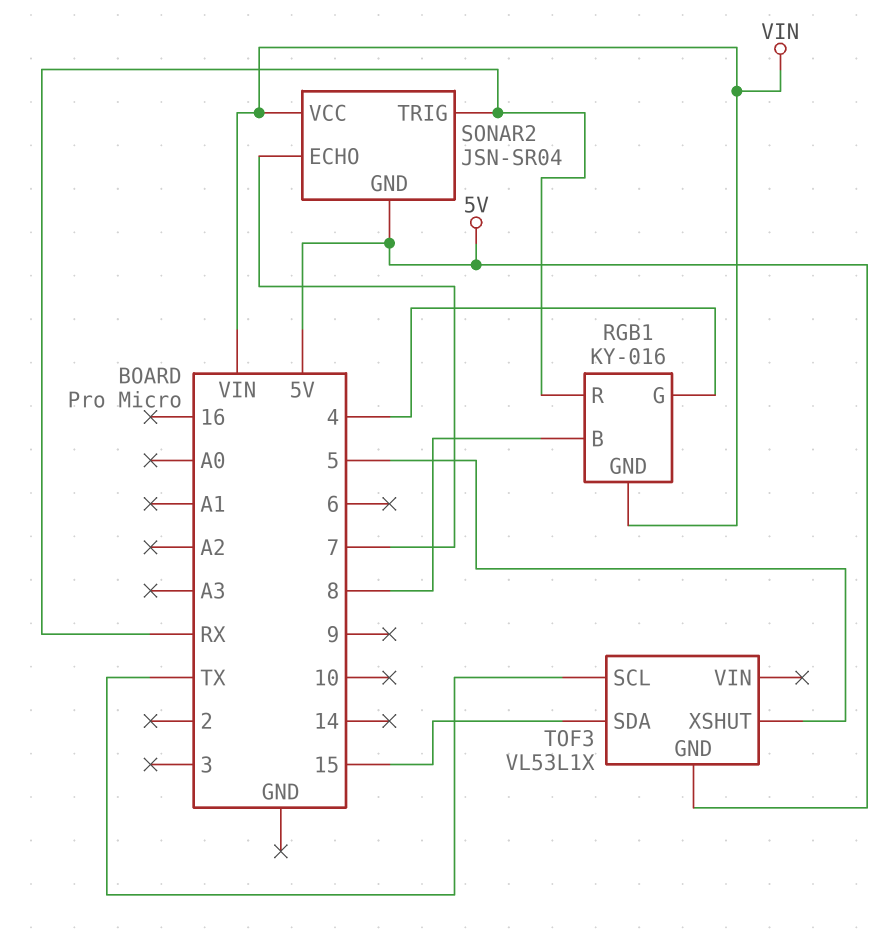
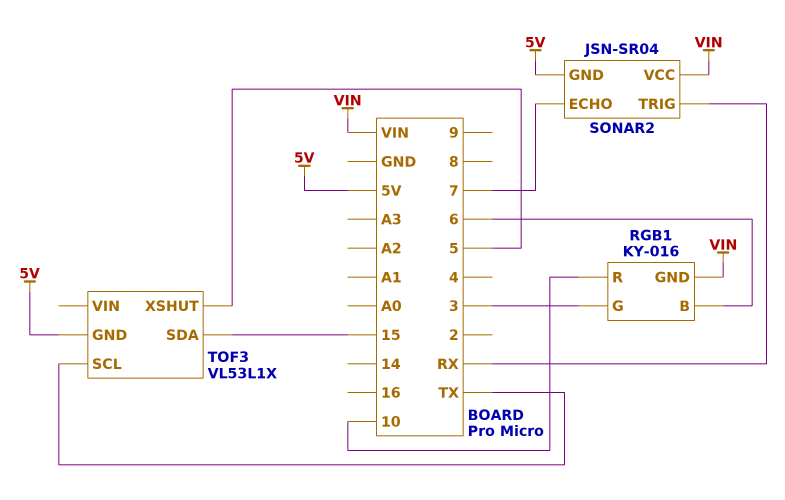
RGB1 pin B: 8 -> 6
RGB1 pin G: 4 -> 3
RGB1 pin R: RX -> 10

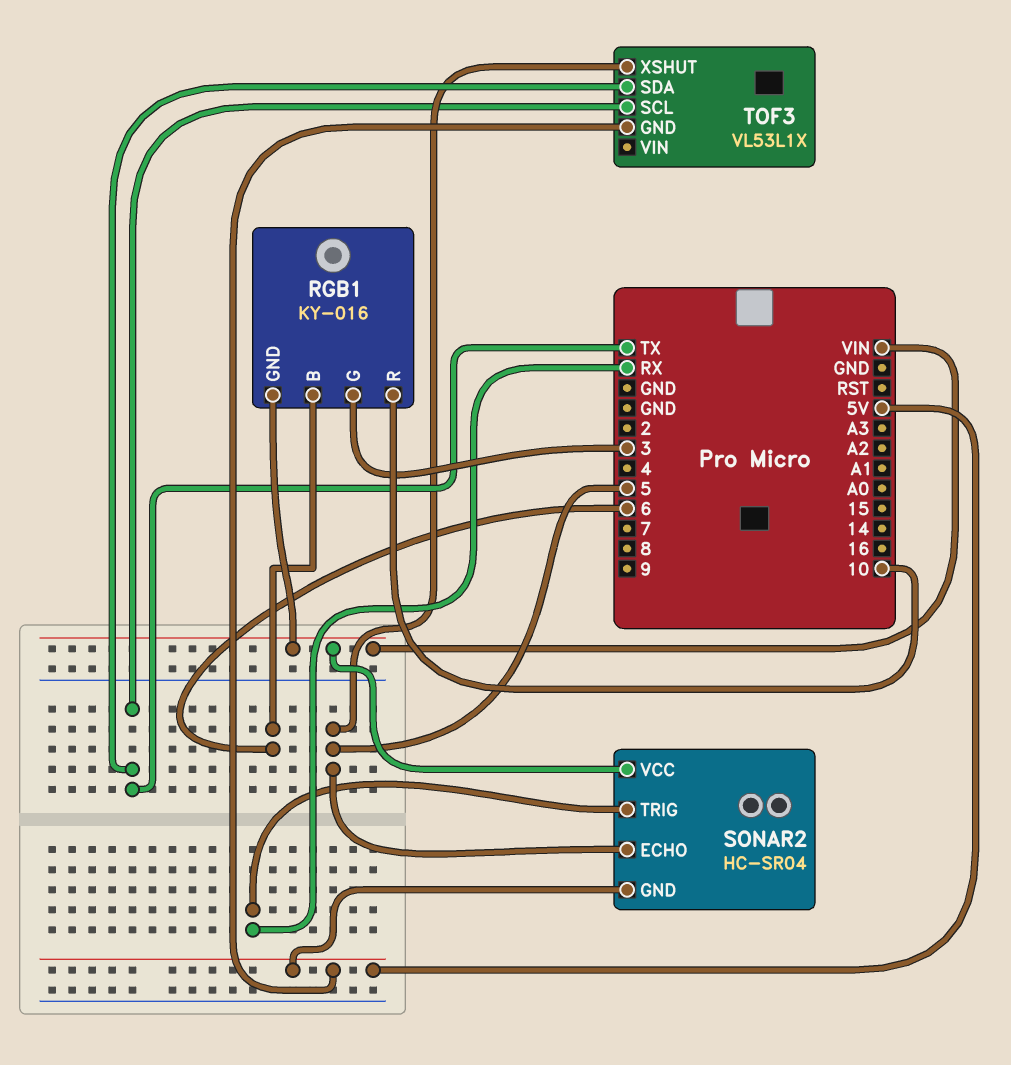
SONAR2: JSN-SR04 -> HC-SR04
SONAR2 pin ECHO: 7 -> 5
TOF3 pin SDA: 15 -> TX

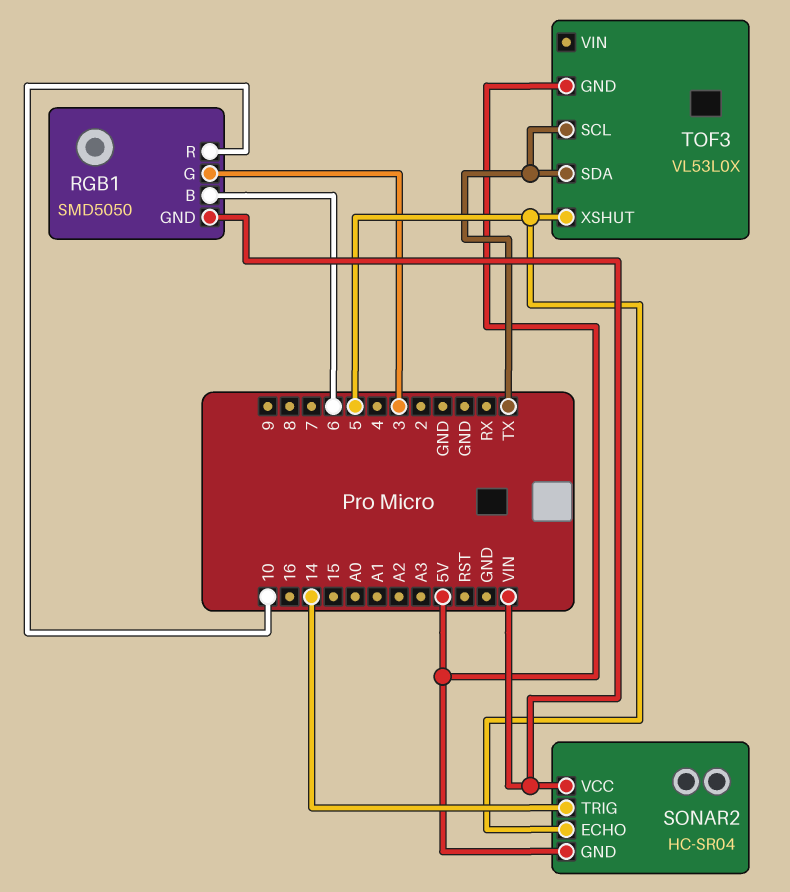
RGB1: KY-016 -> SMD5050
SONAR2 pin TRIG: RX -> 14
TOF3: VL53L1X -> VL53L0X

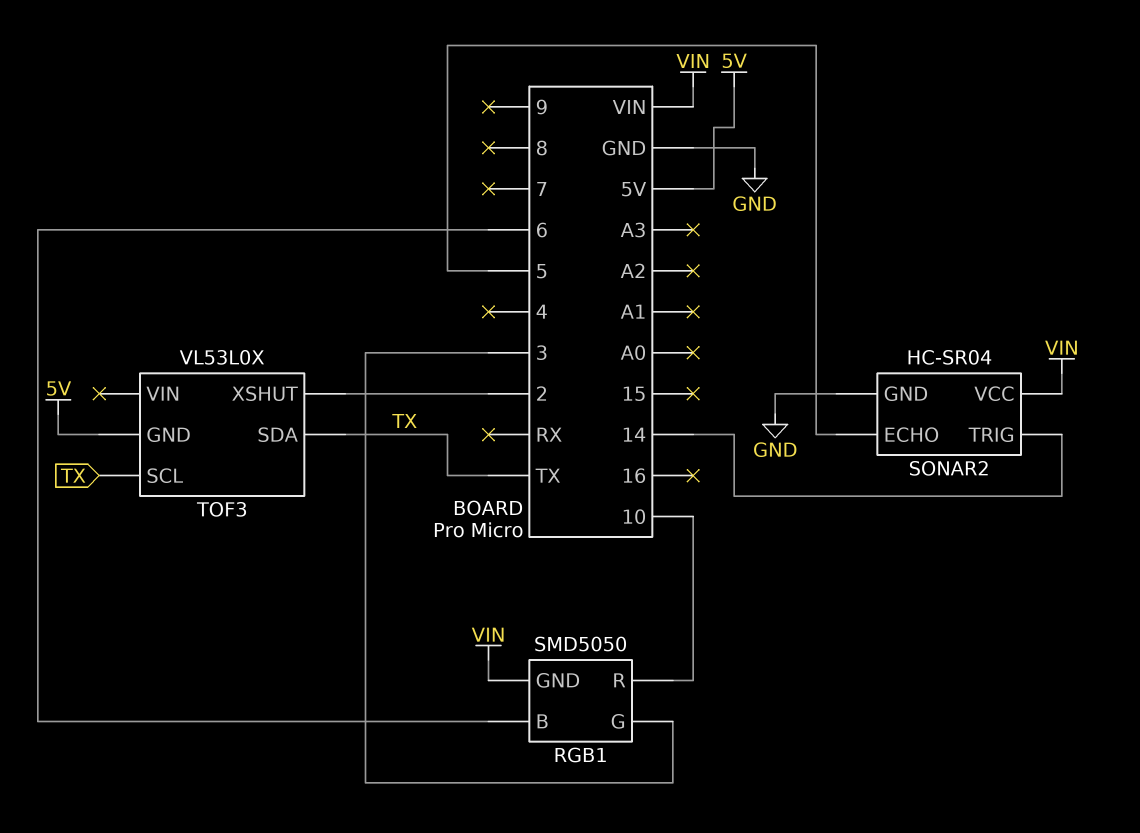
SONAR2 pin GND: 5V -> GND
TOF3 pin XSHUT: 5 -> 2

